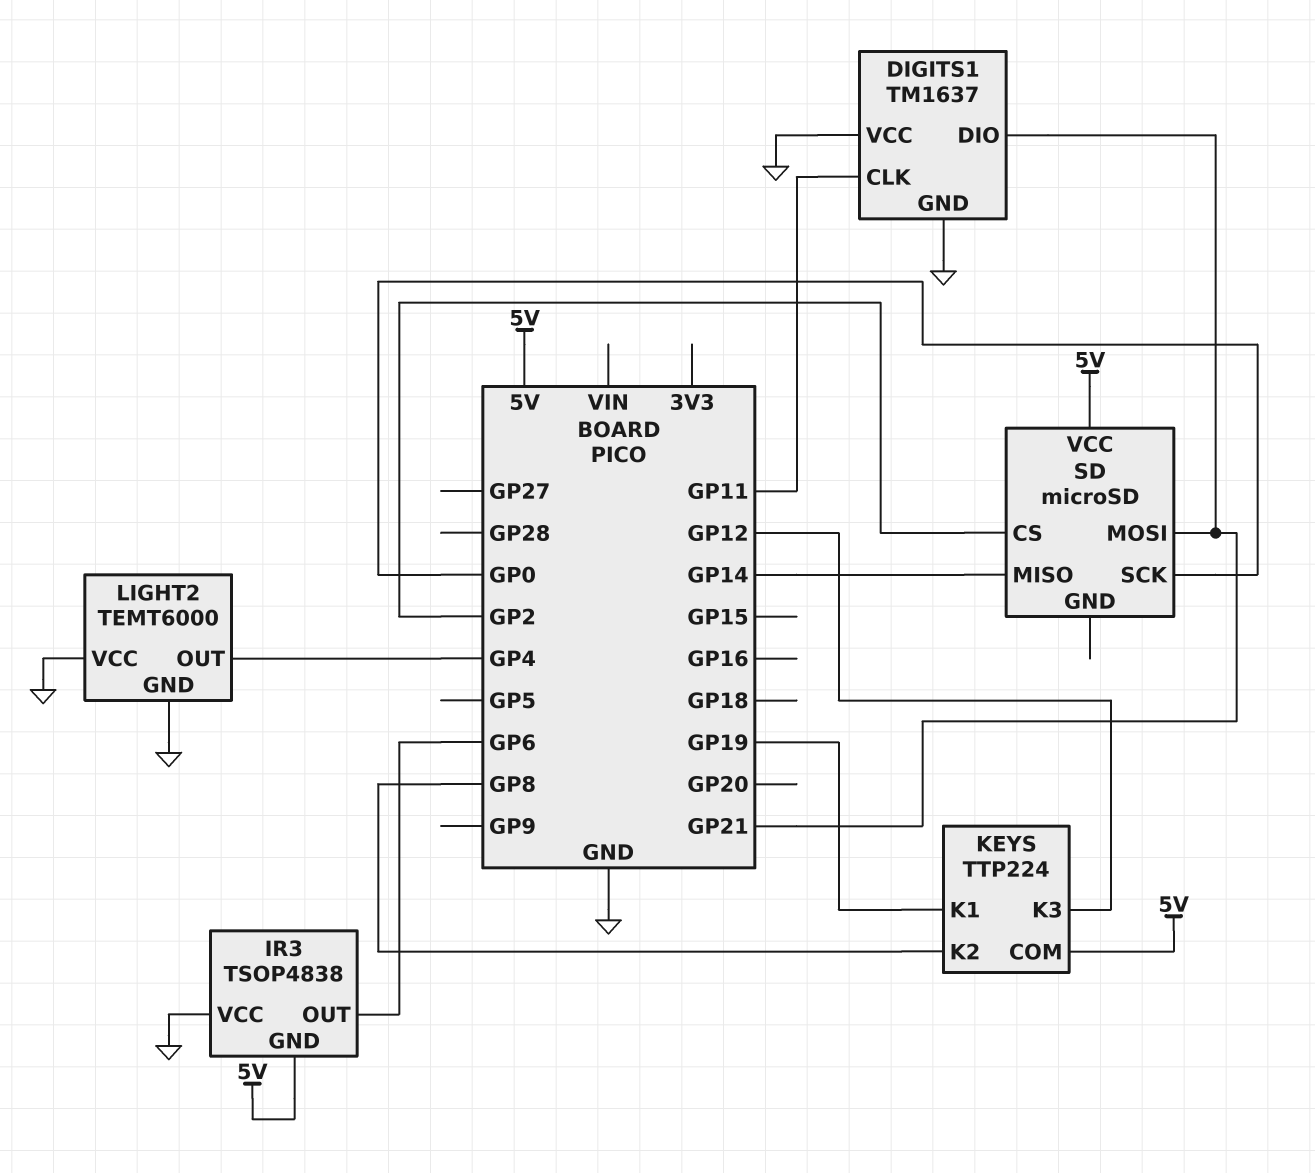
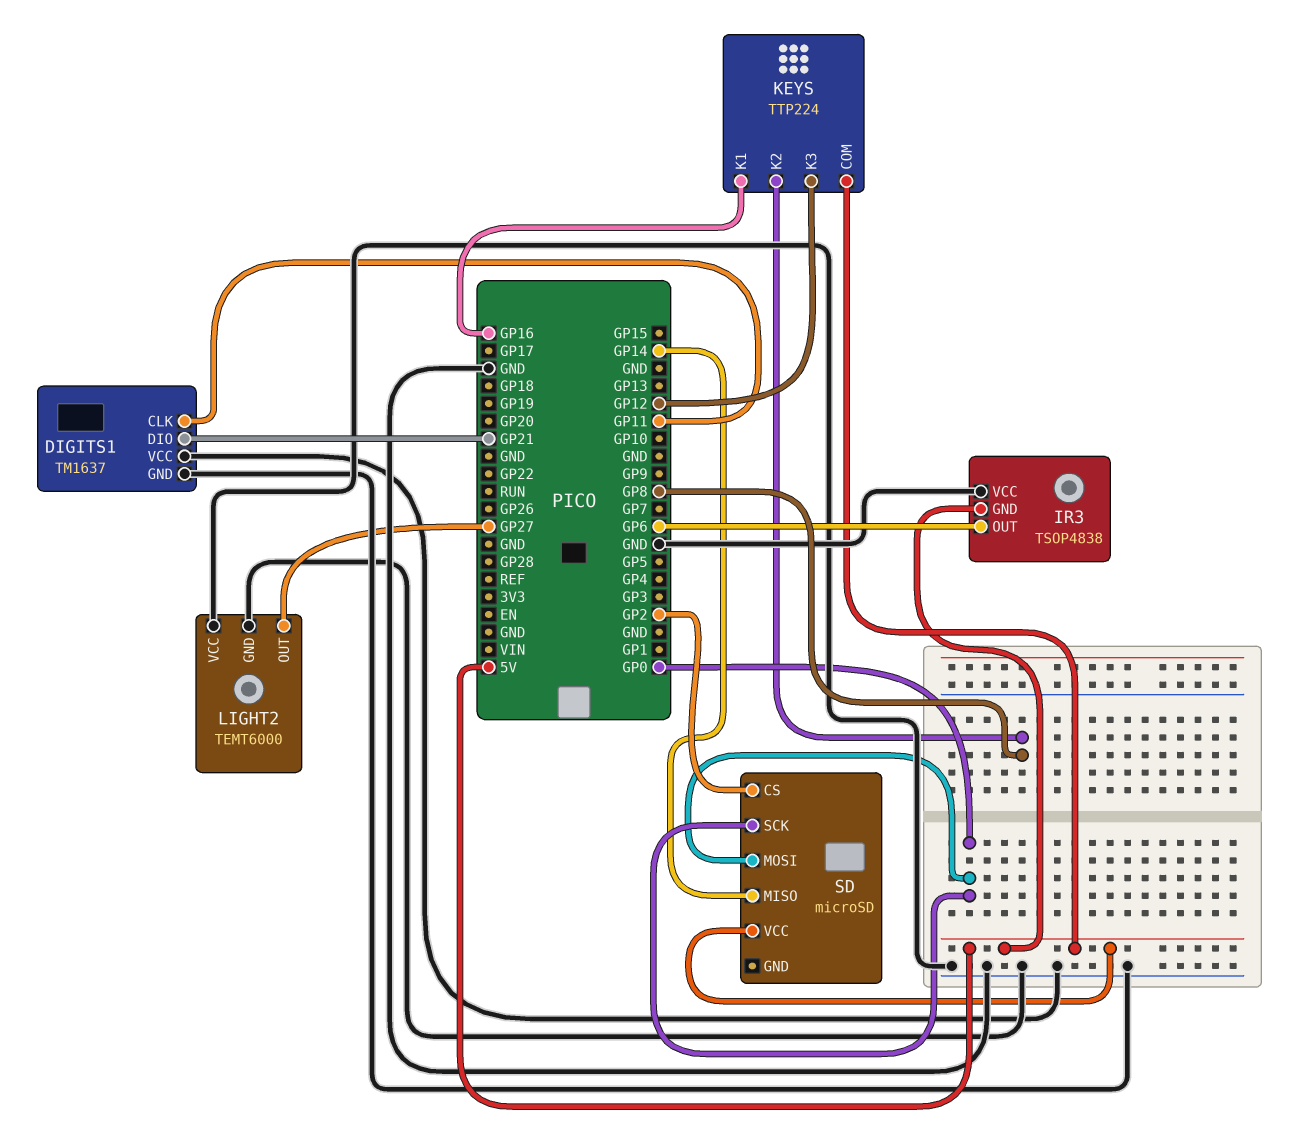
KEYS pin K1: GP19 -> GP16
LIGHT2 pin OUT: GP4 -> GP27
SD pin MOSI: GP21 -> GP0

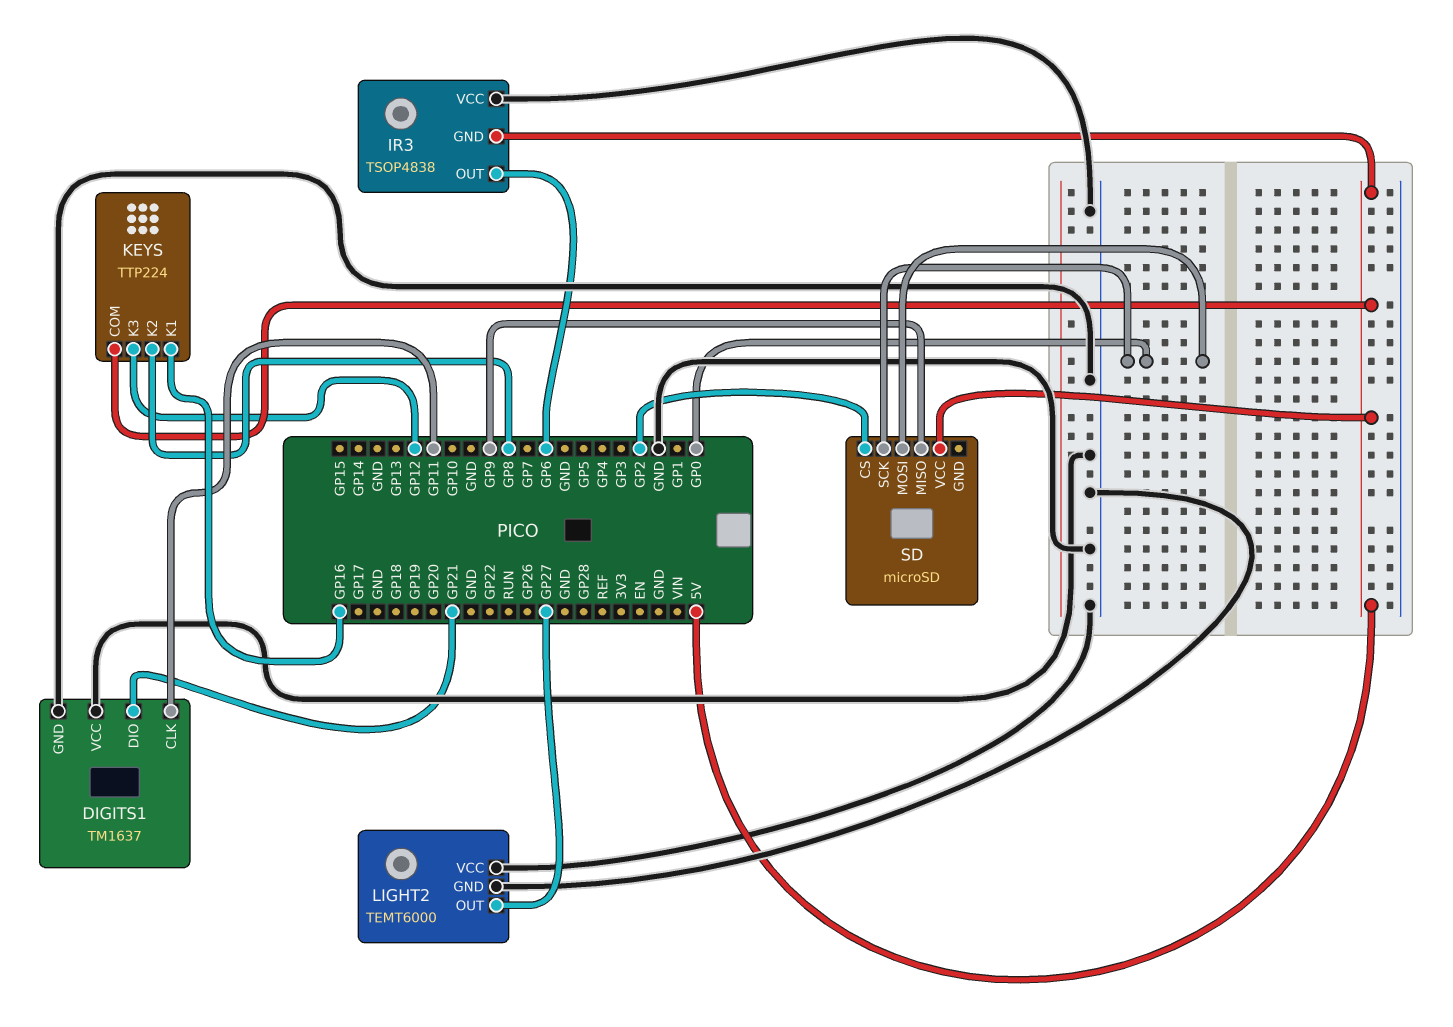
SD pin MISO: GP14 -> GP9

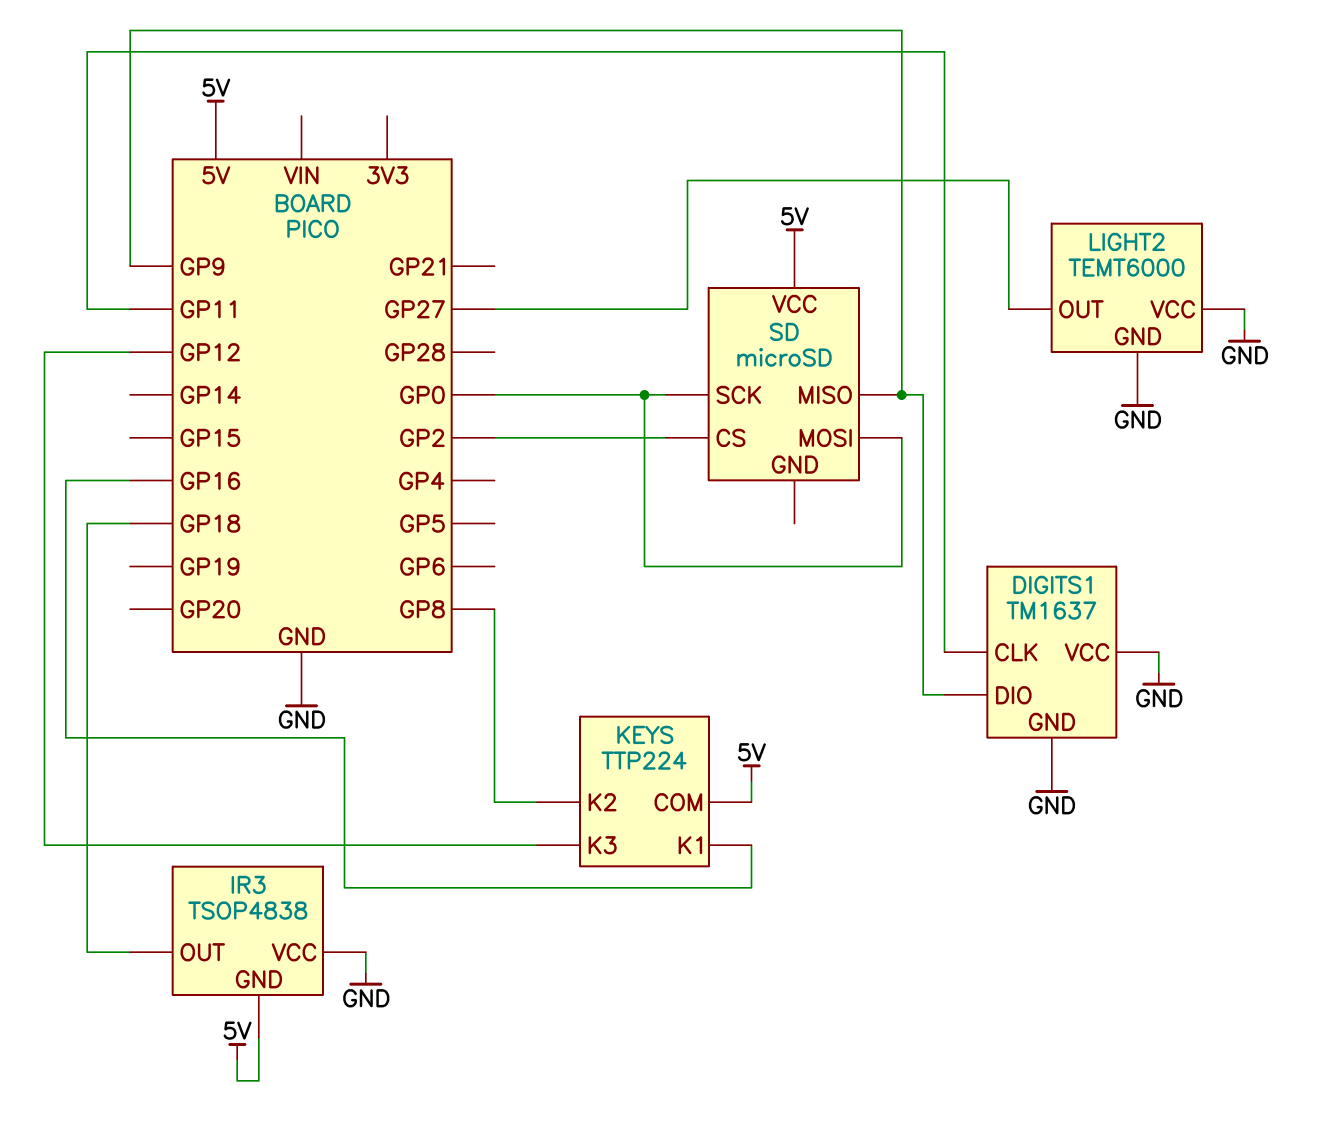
DIGITS1 pin DIO: GP21 -> GP9
IR3 pin OUT: GP6 -> GP18

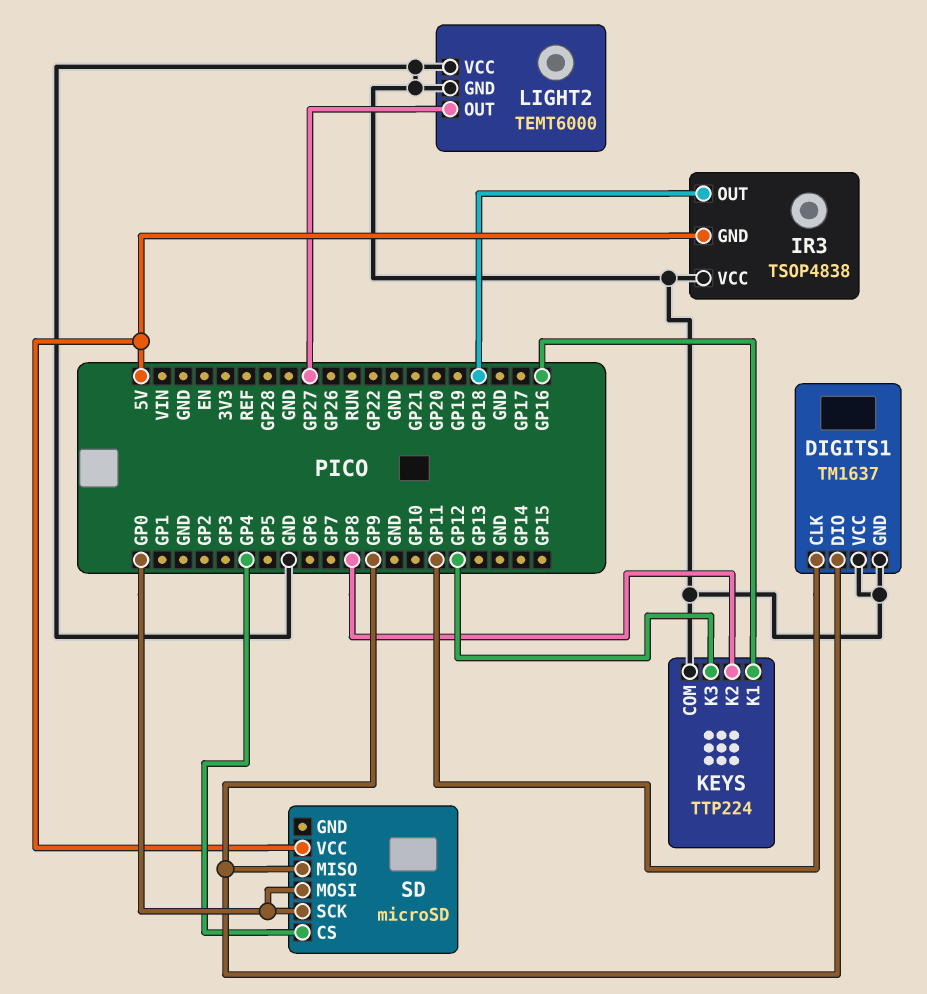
KEYS pin COM: 5V -> GND
SD pin CS: GP2 -> GP4

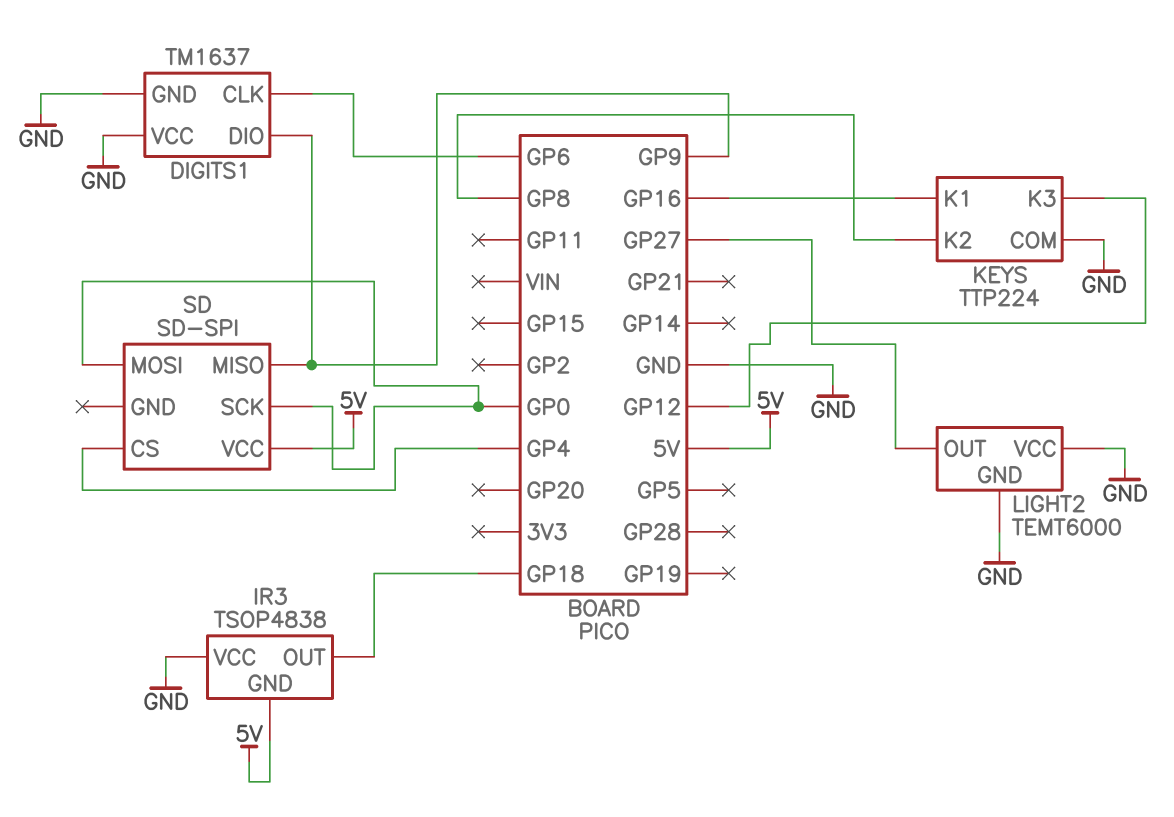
DIGITS1 pin CLK: GP11 -> GP6
SD: microSD -> SD-SPI

